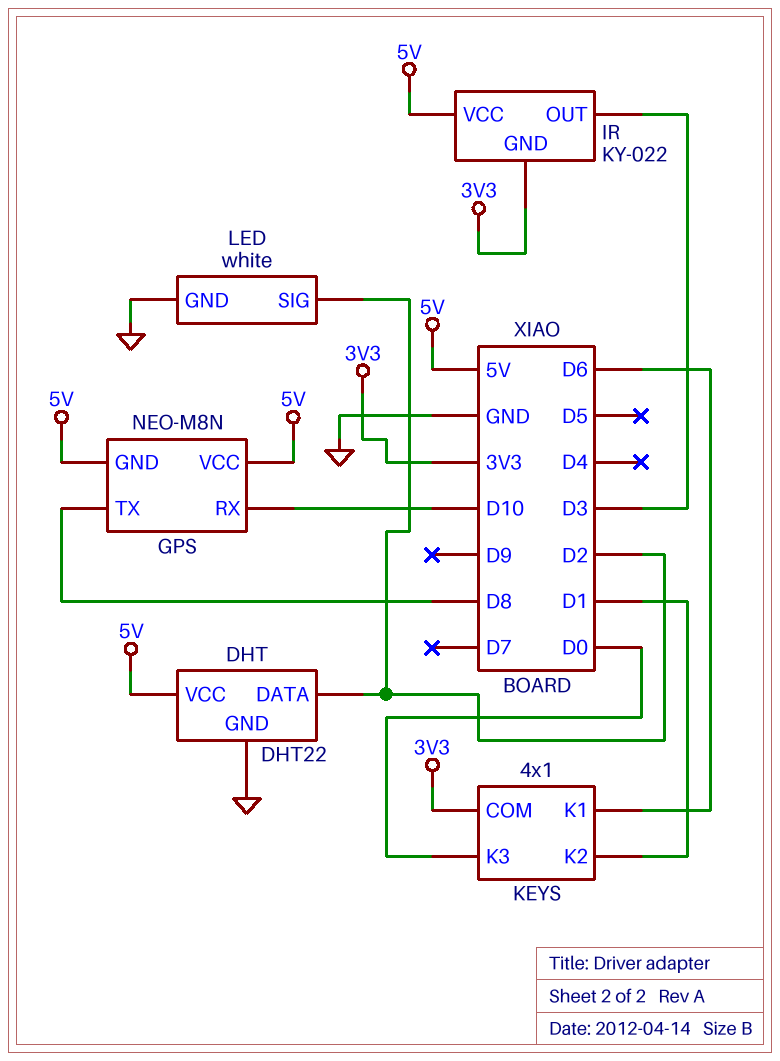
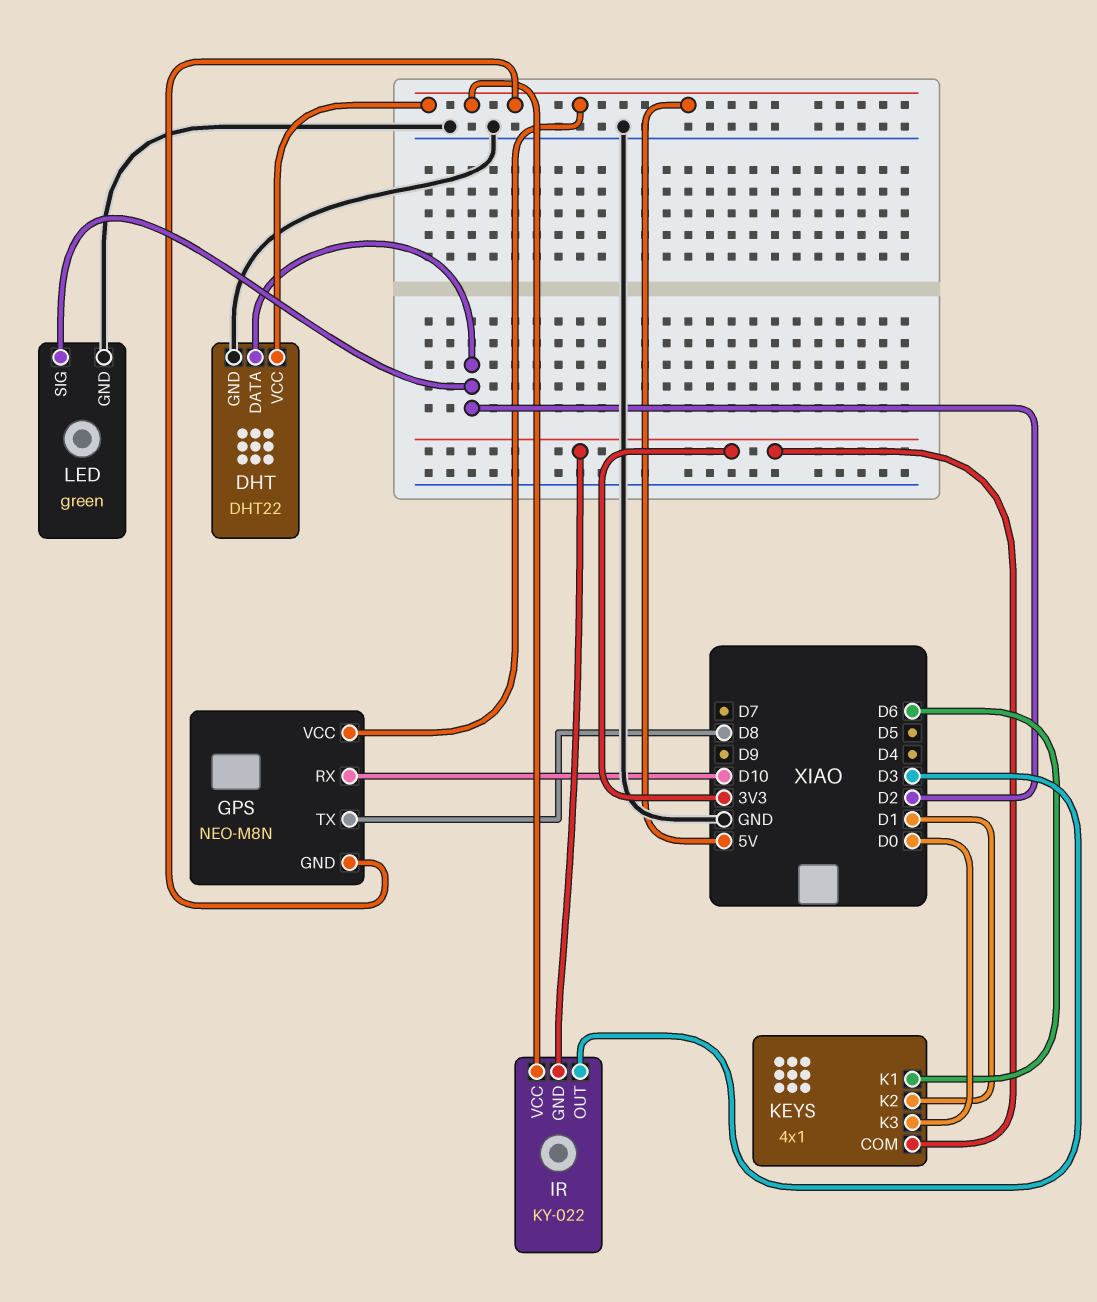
LED: white -> green

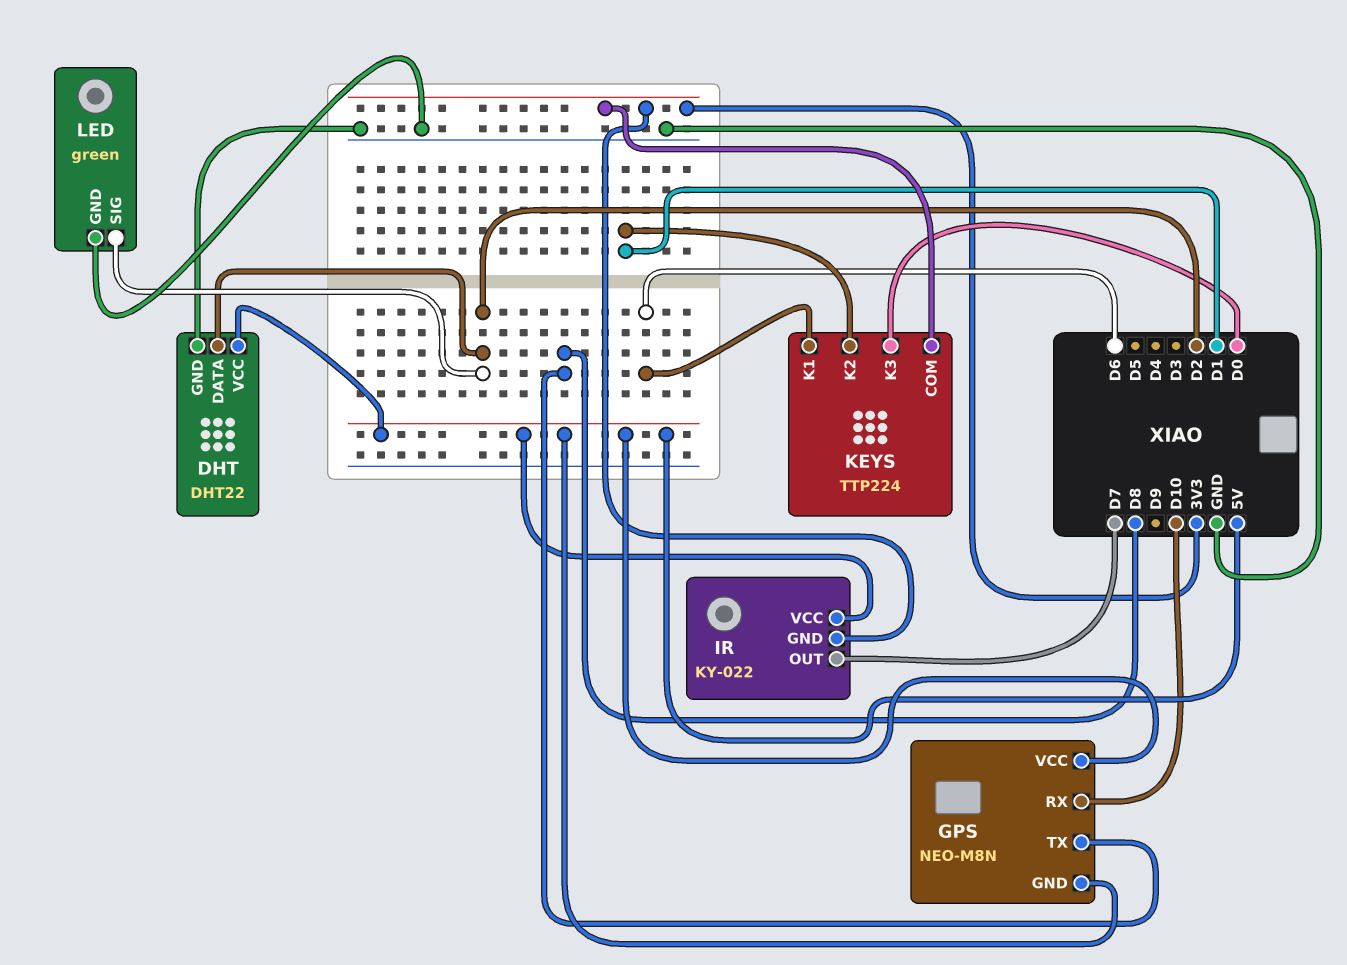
IR pin OUT: D3 -> D7
KEYS: 4x1 -> TTP224

